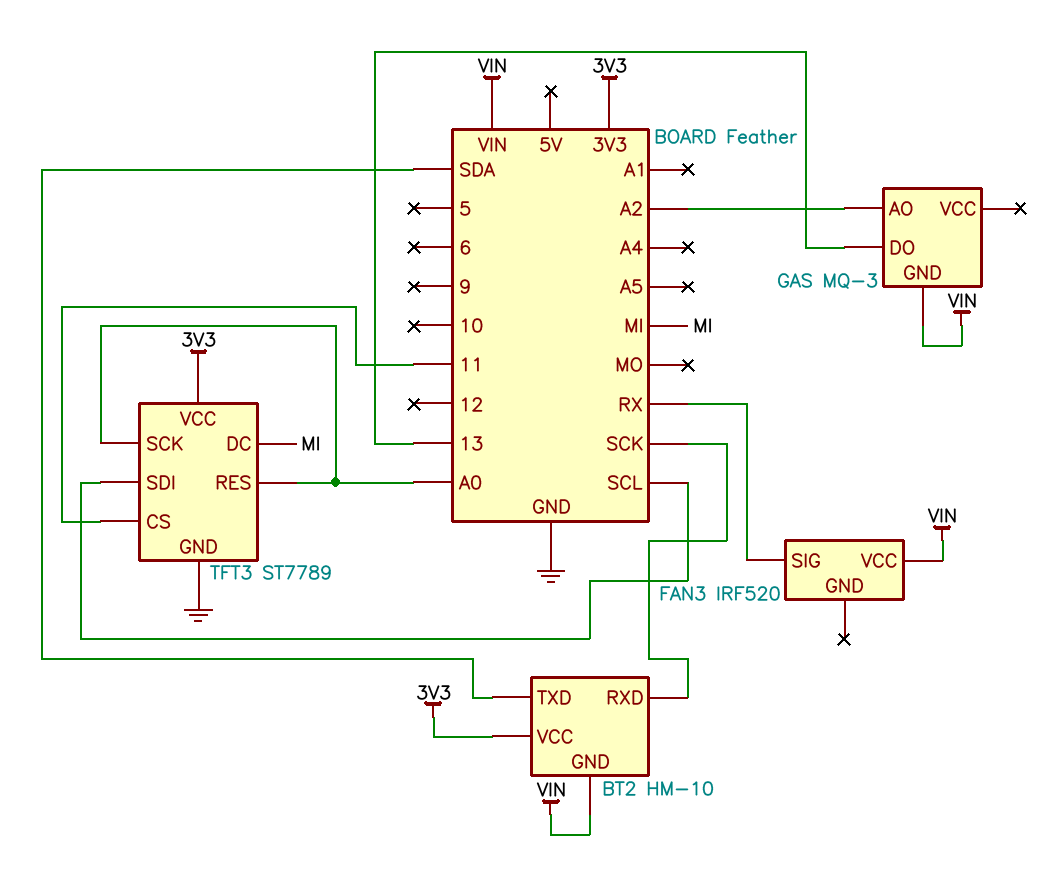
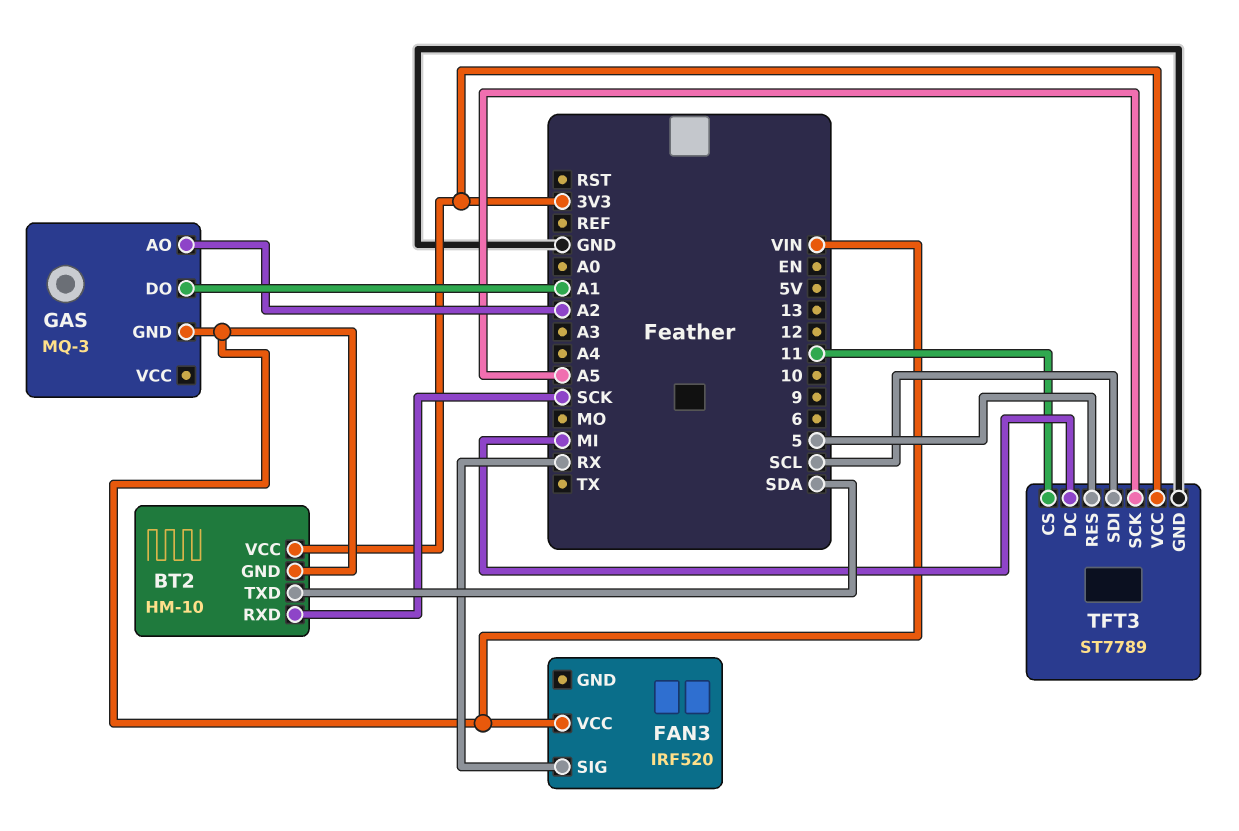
GAS pin DO: 13 -> A1
TFT3 pin RES: A0 -> 5
TFT3 pin SCK: A0 -> A5

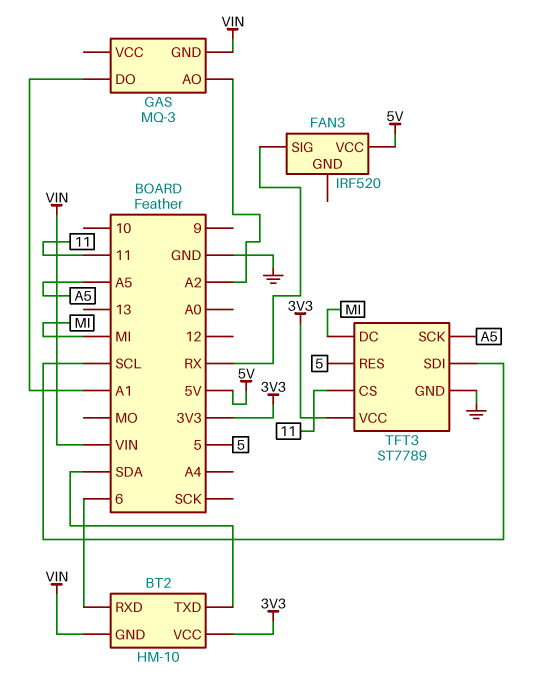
BT2 pin RXD: SCK -> 6
FAN3 pin VCC: VIN -> 5V

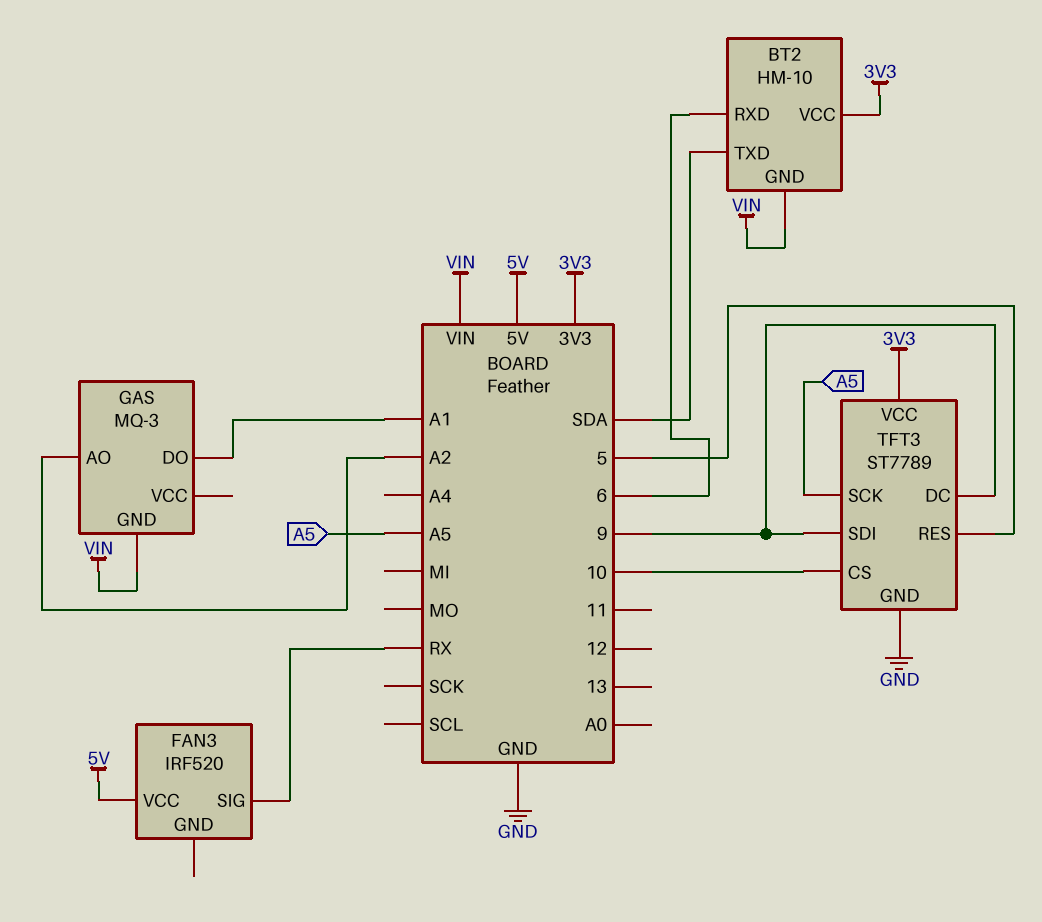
TFT3 pin CS: 11 -> 10
TFT3 pin DC: MI -> 9
TFT3 pin SDI: SCL -> 9

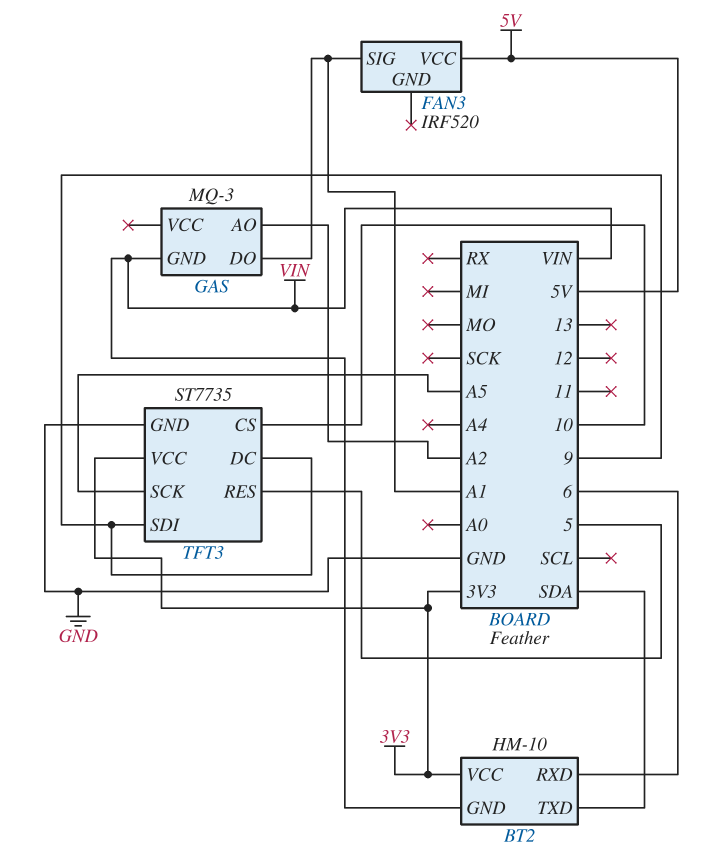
FAN3 pin SIG: RX -> A1
TFT3: ST7789 -> ST7735

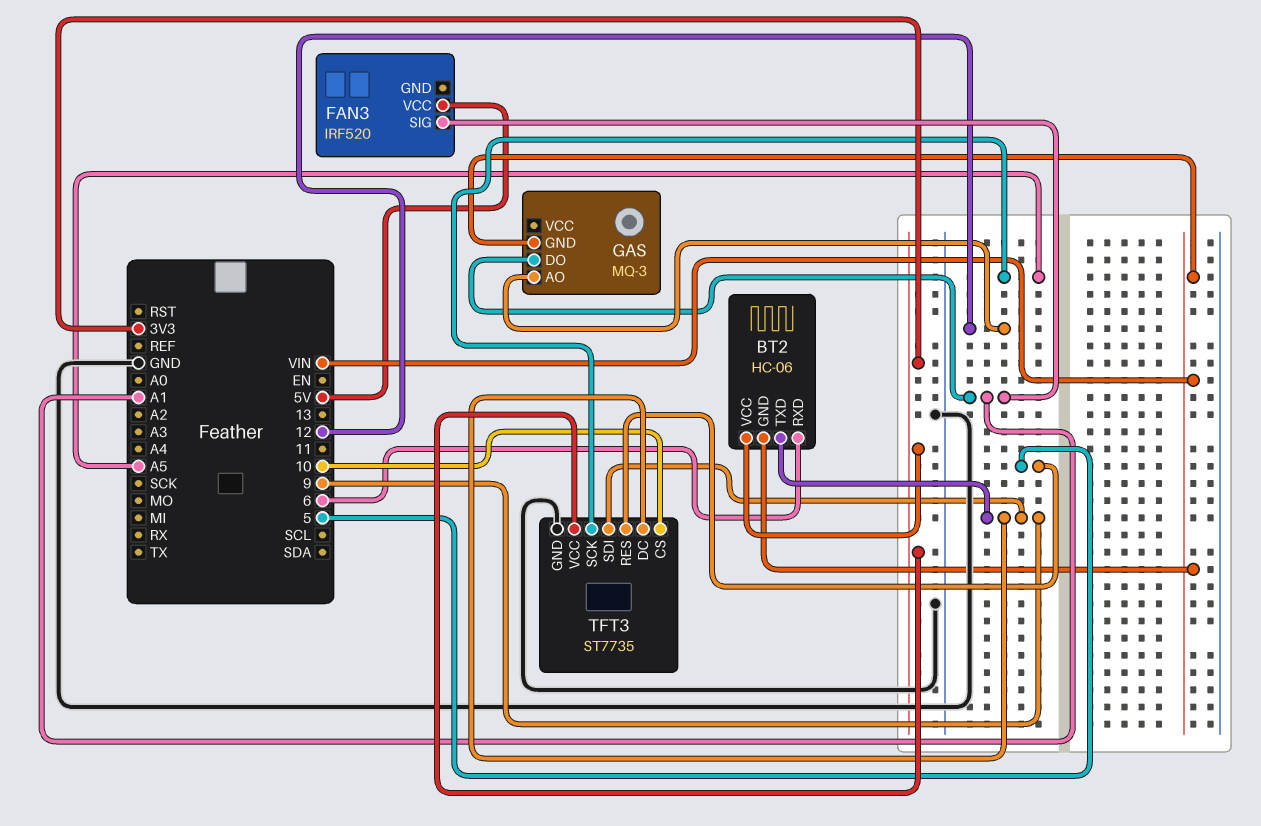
BT2: HM-10 -> HC-06
BT2 pin TXD: SDA -> 9
GAS pin AO: A2 -> 12

